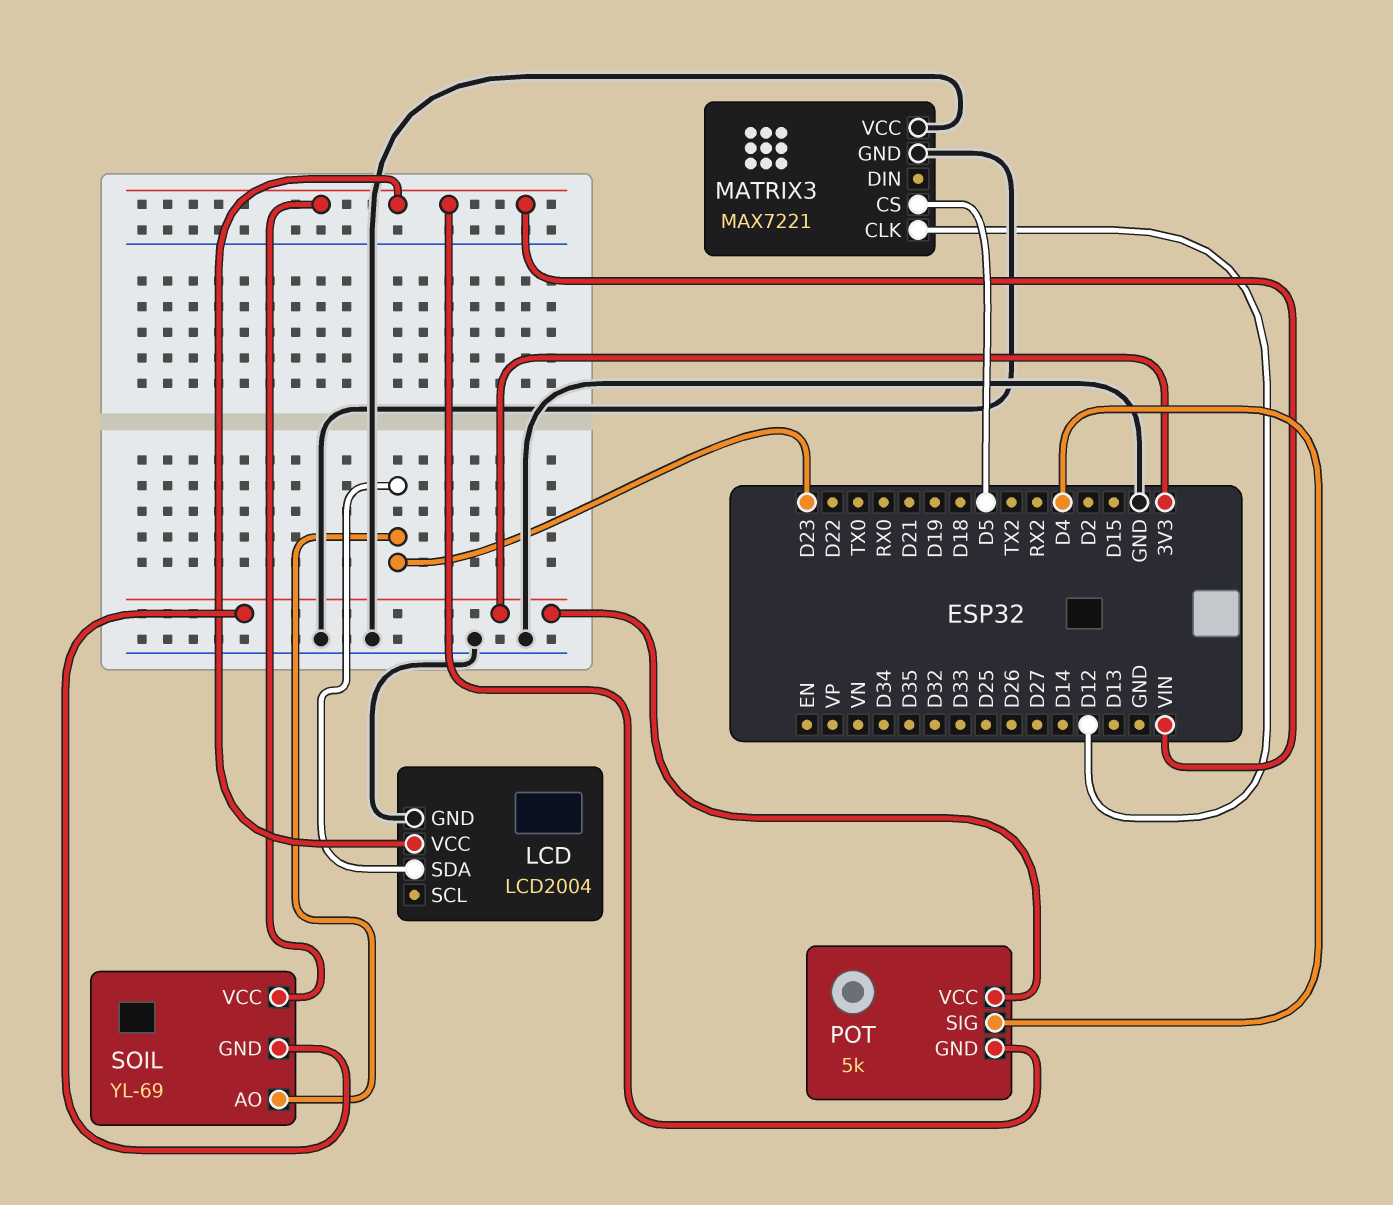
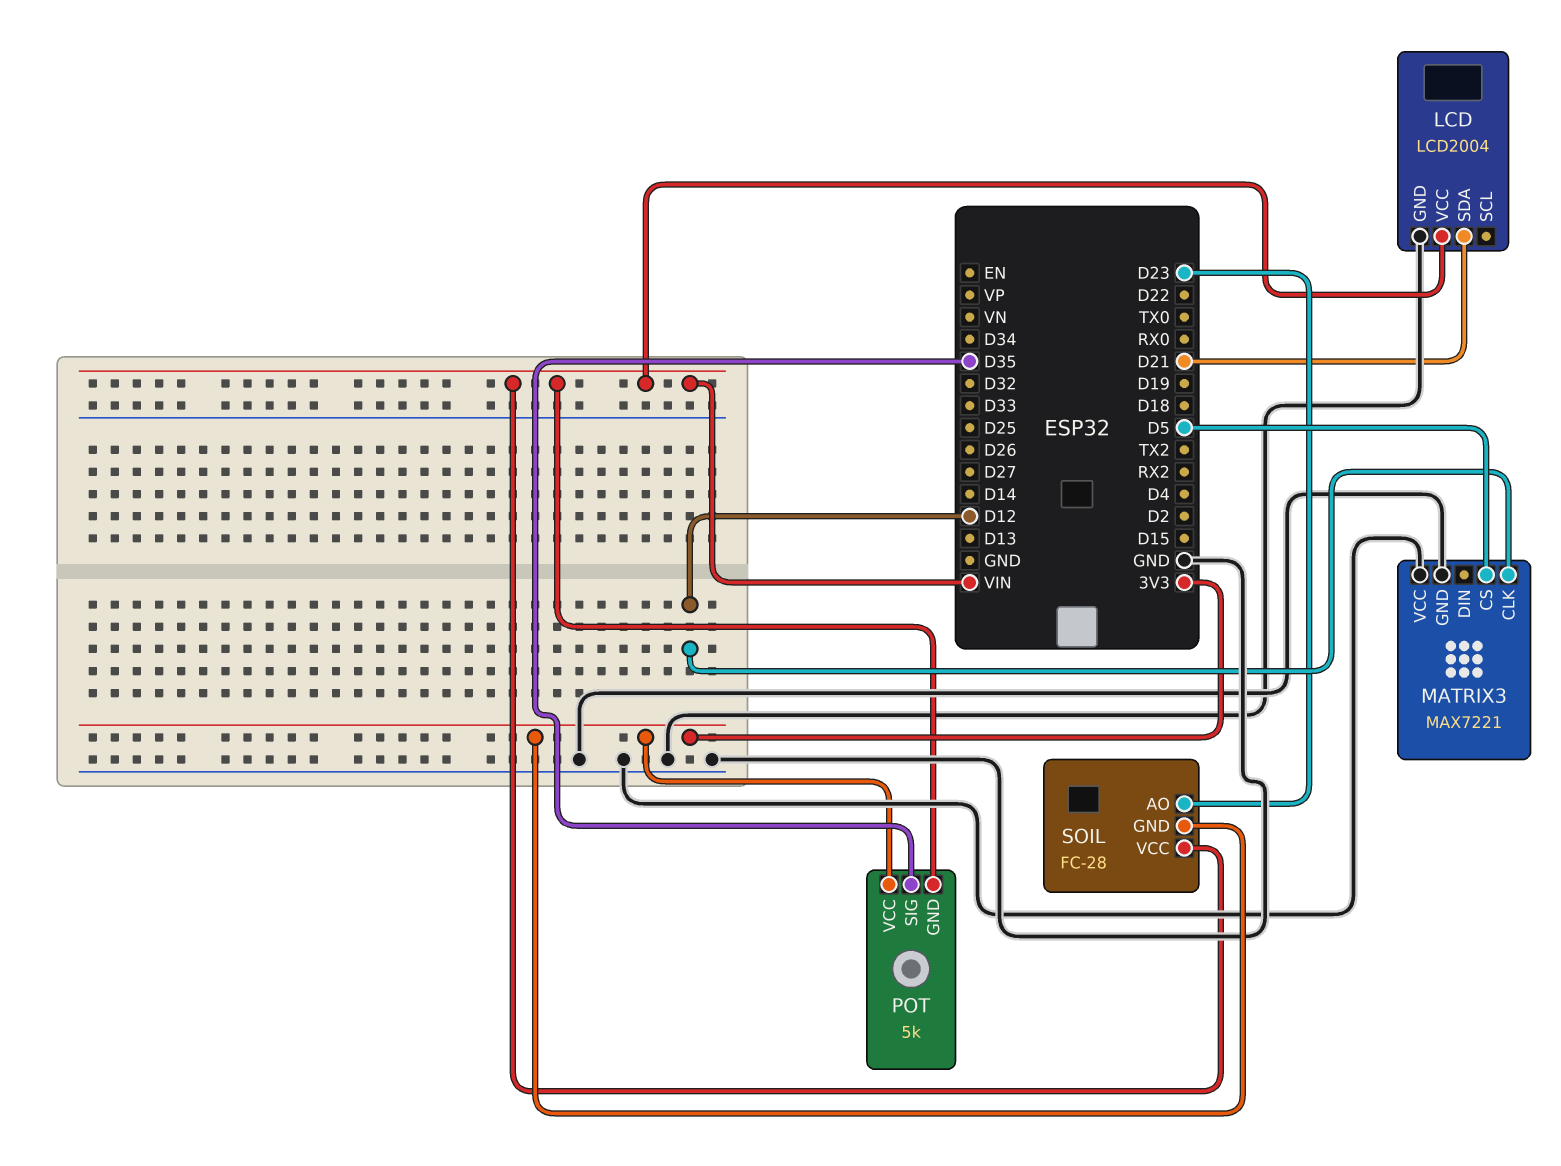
LCD pin SDA: D23 -> D21
POT pin SIG: D4 -> D35
SOIL: YL-69 -> FC-28

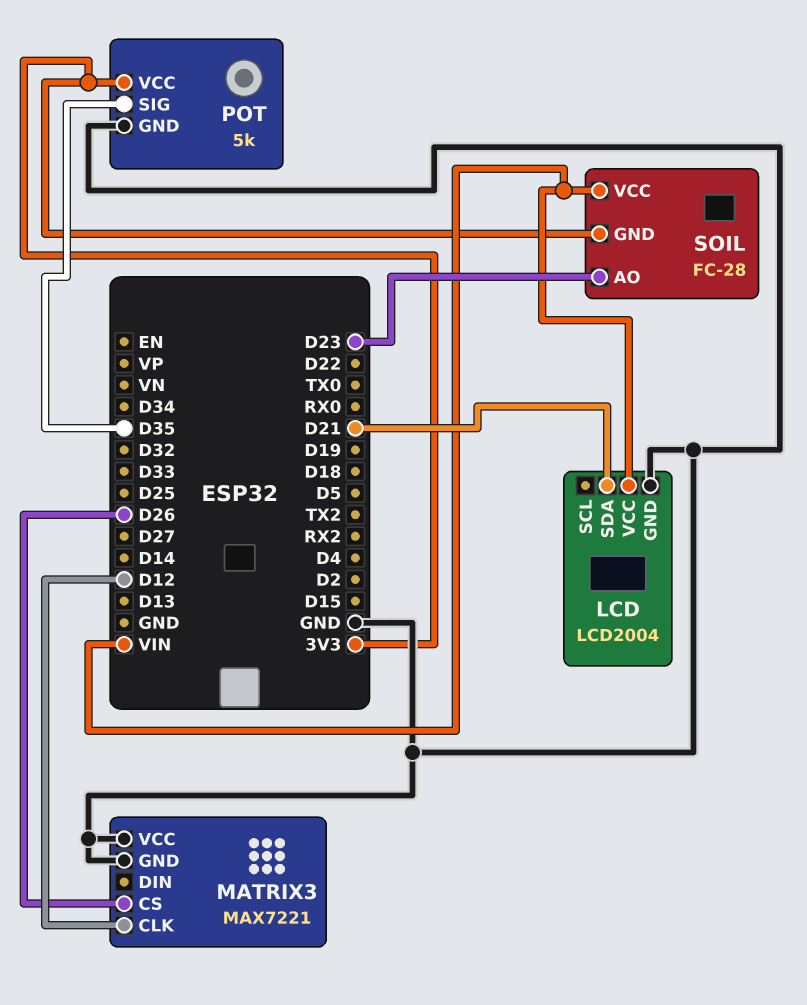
MATRIX3 pin CS: D5 -> D26
POT pin GND: VIN -> GND

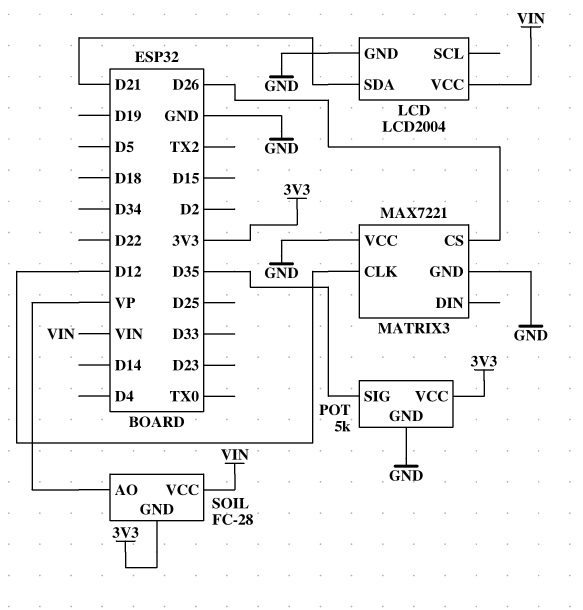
SOIL pin AO: D23 -> VP

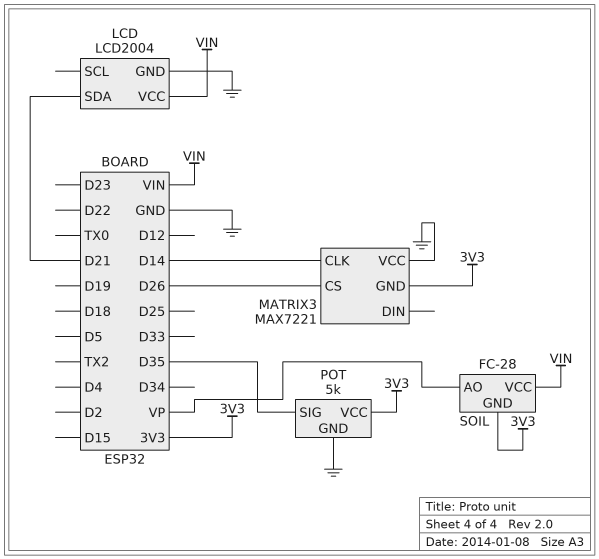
MATRIX3 pin CLK: D12 -> D14
MATRIX3 pin GND: GND -> 3V3

